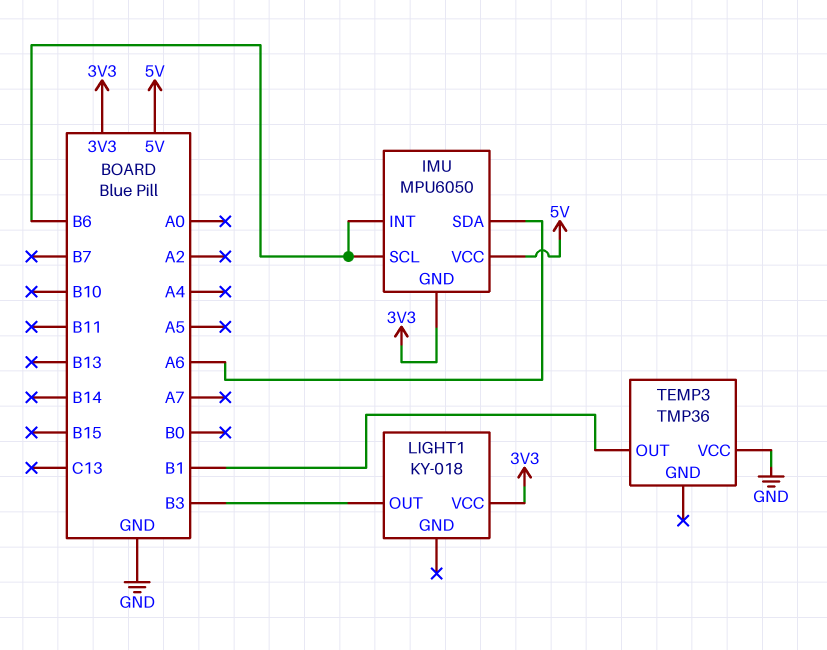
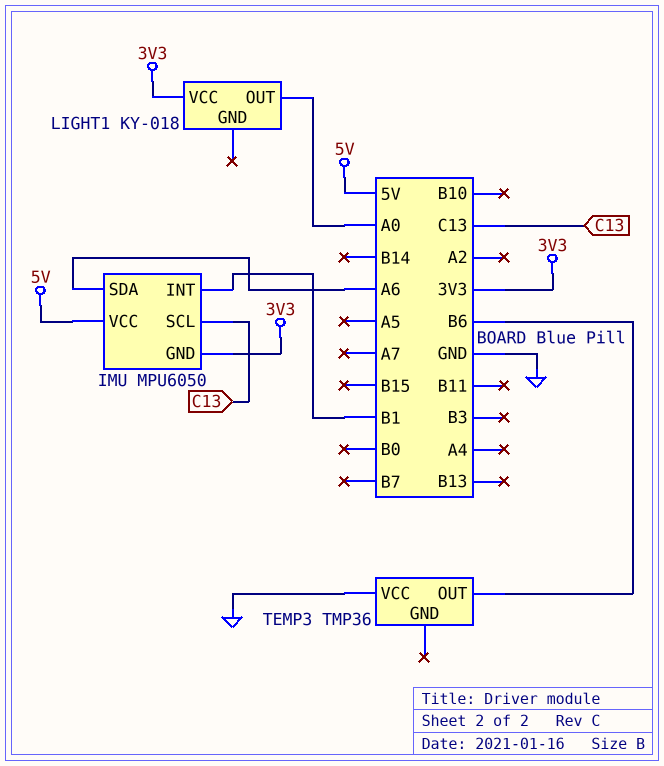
IMU pin INT: B6 -> B1
IMU pin SCL: B6 -> C13
LIGHT1 pin OUT: B3 -> A0
TEMP3 pin OUT: B1 -> B6

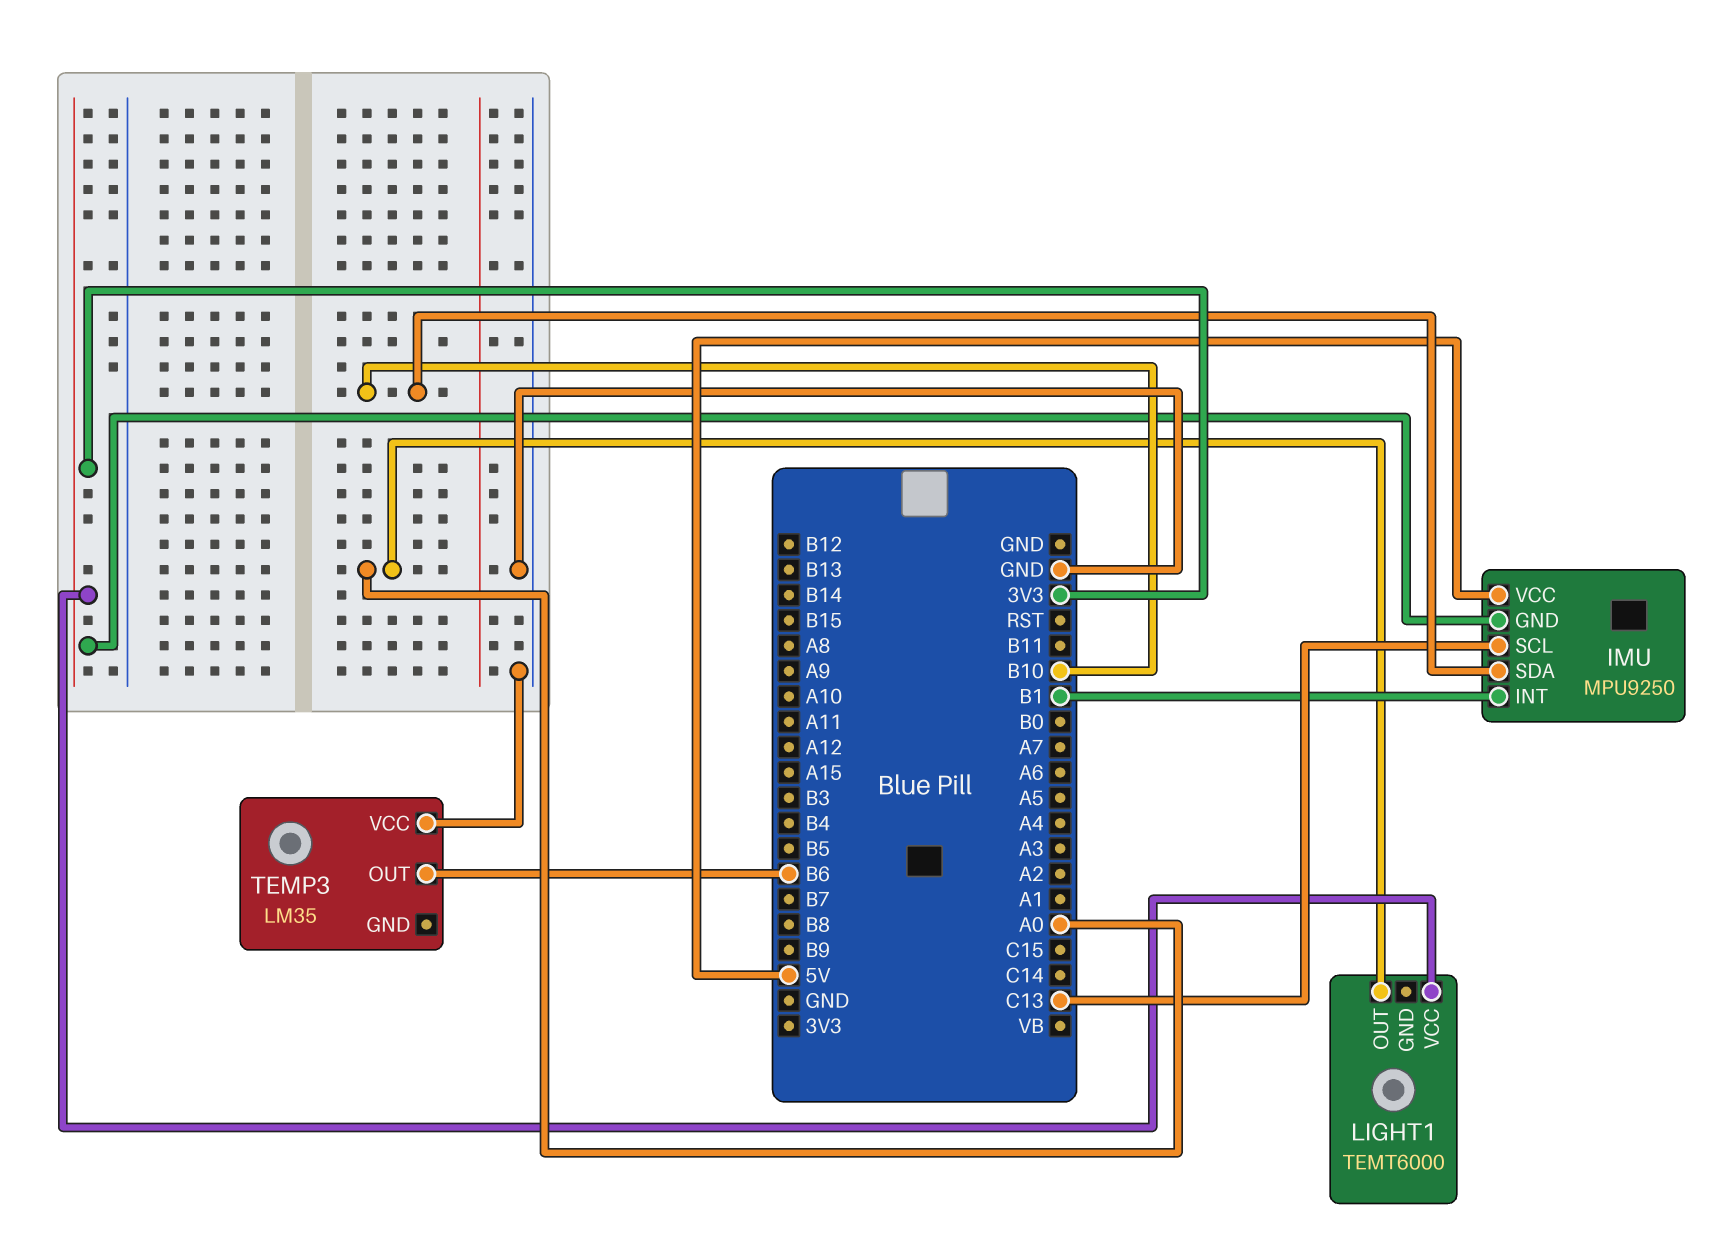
IMU: MPU6050 -> MPU9250
IMU pin SDA: A6 -> B10
LIGHT1: KY-018 -> TEMT6000
TEMP3: TMP36 -> LM35

